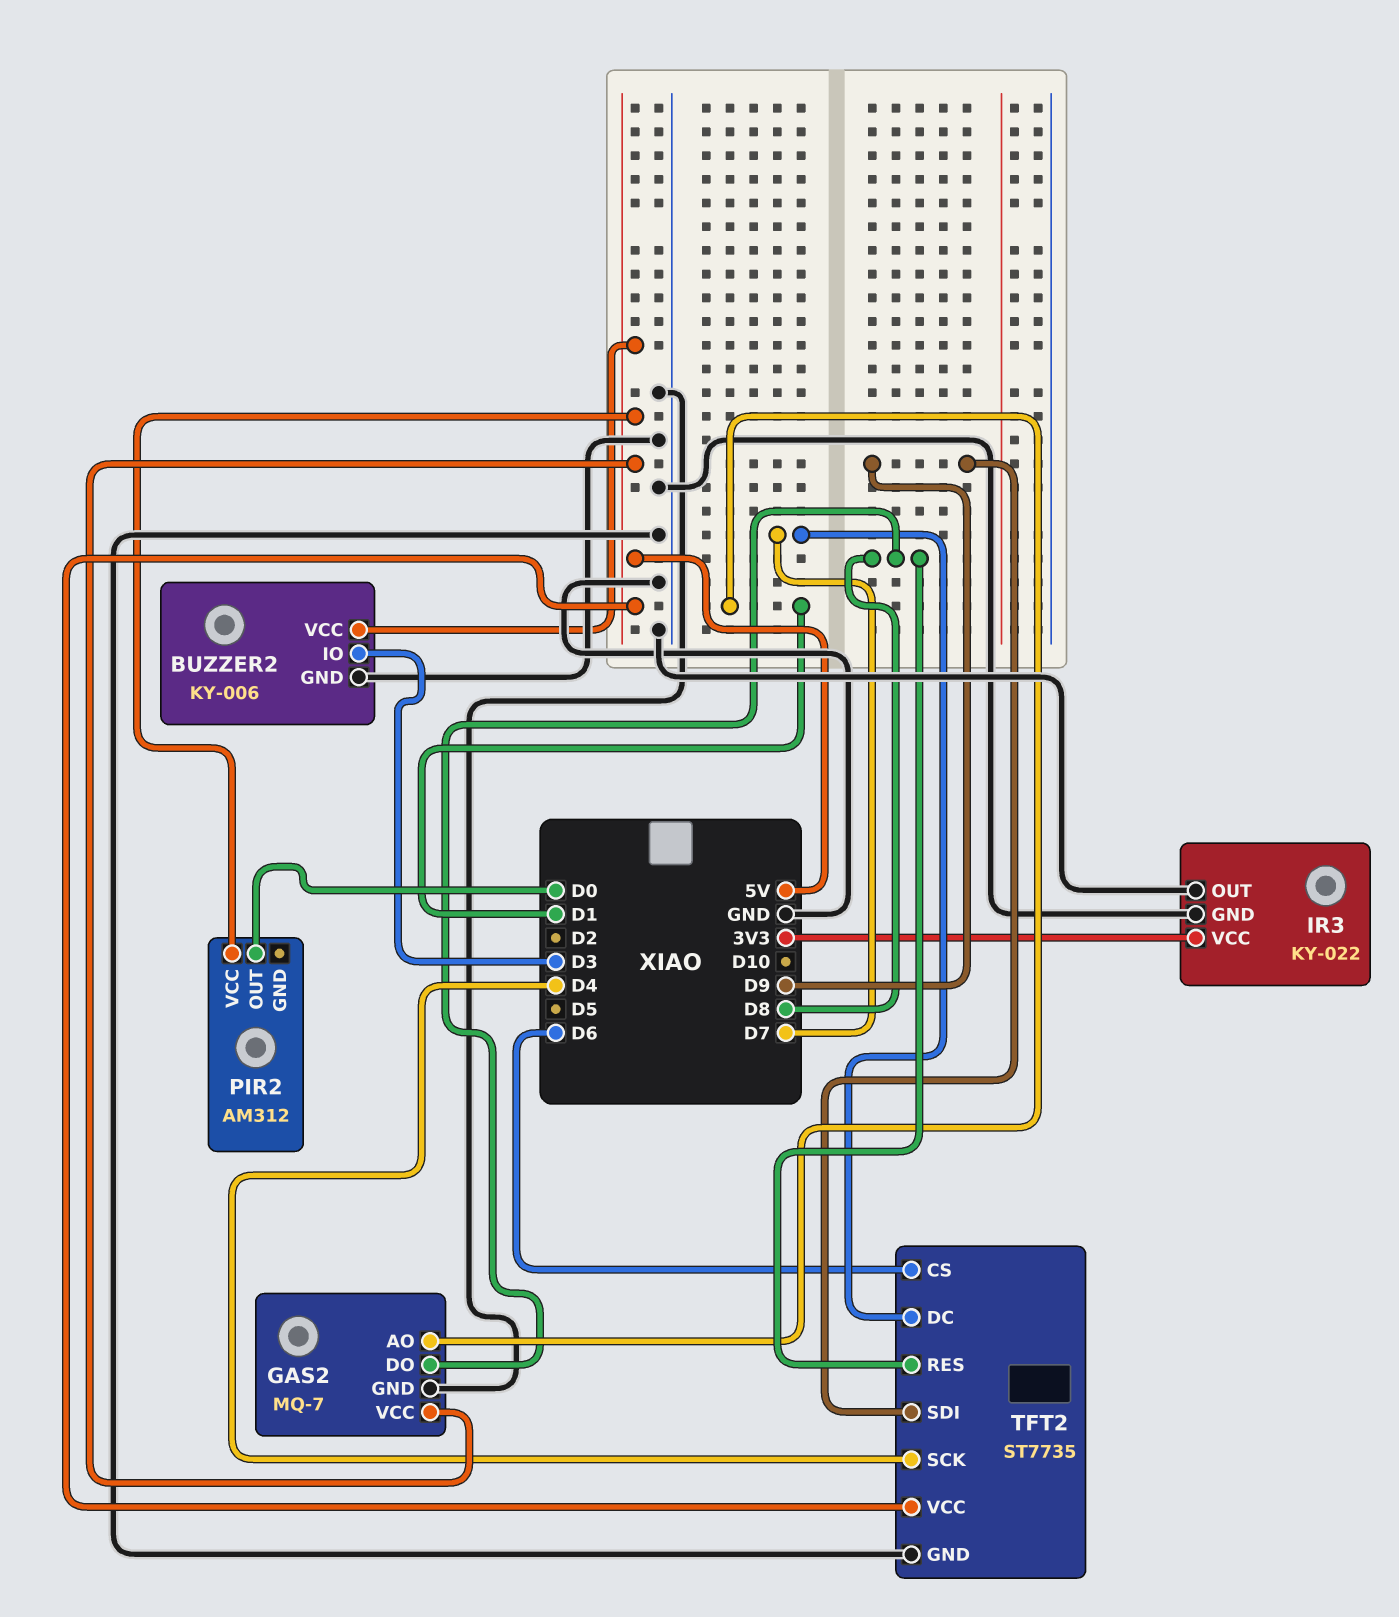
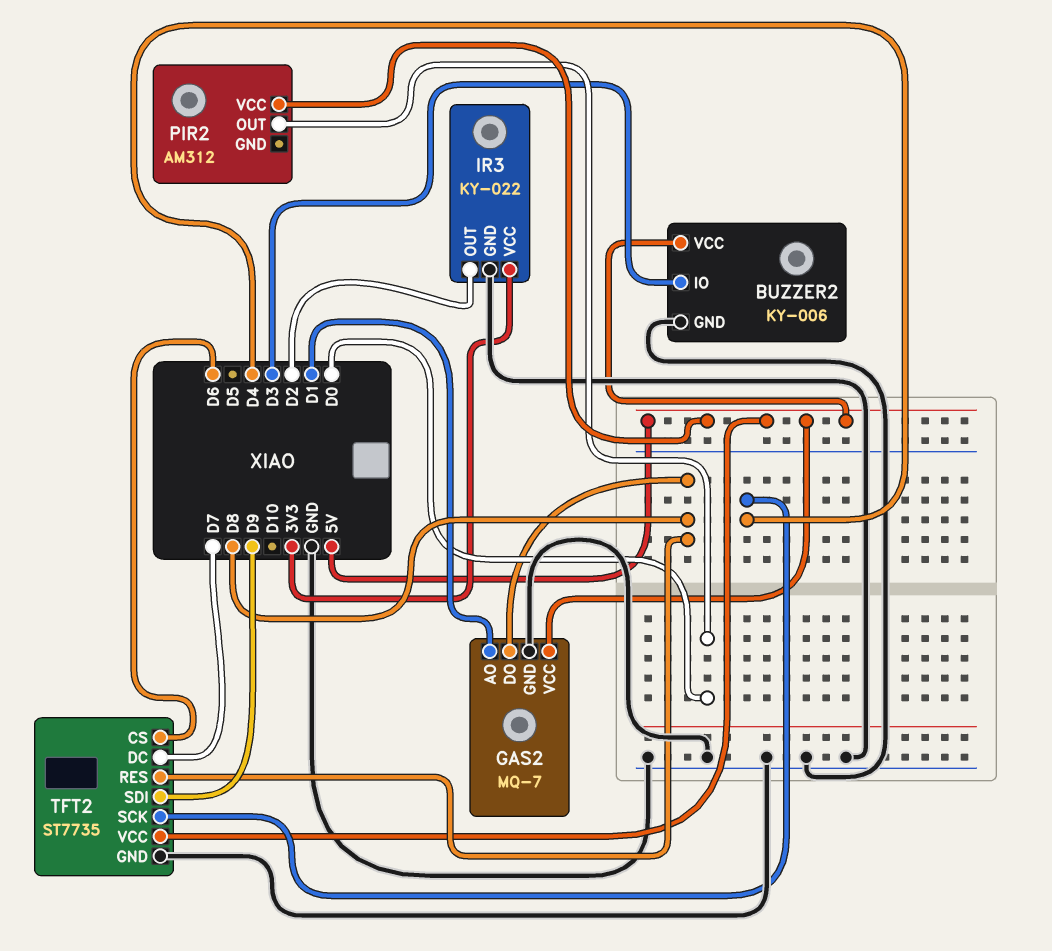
IR3 pin OUT: GND -> D2

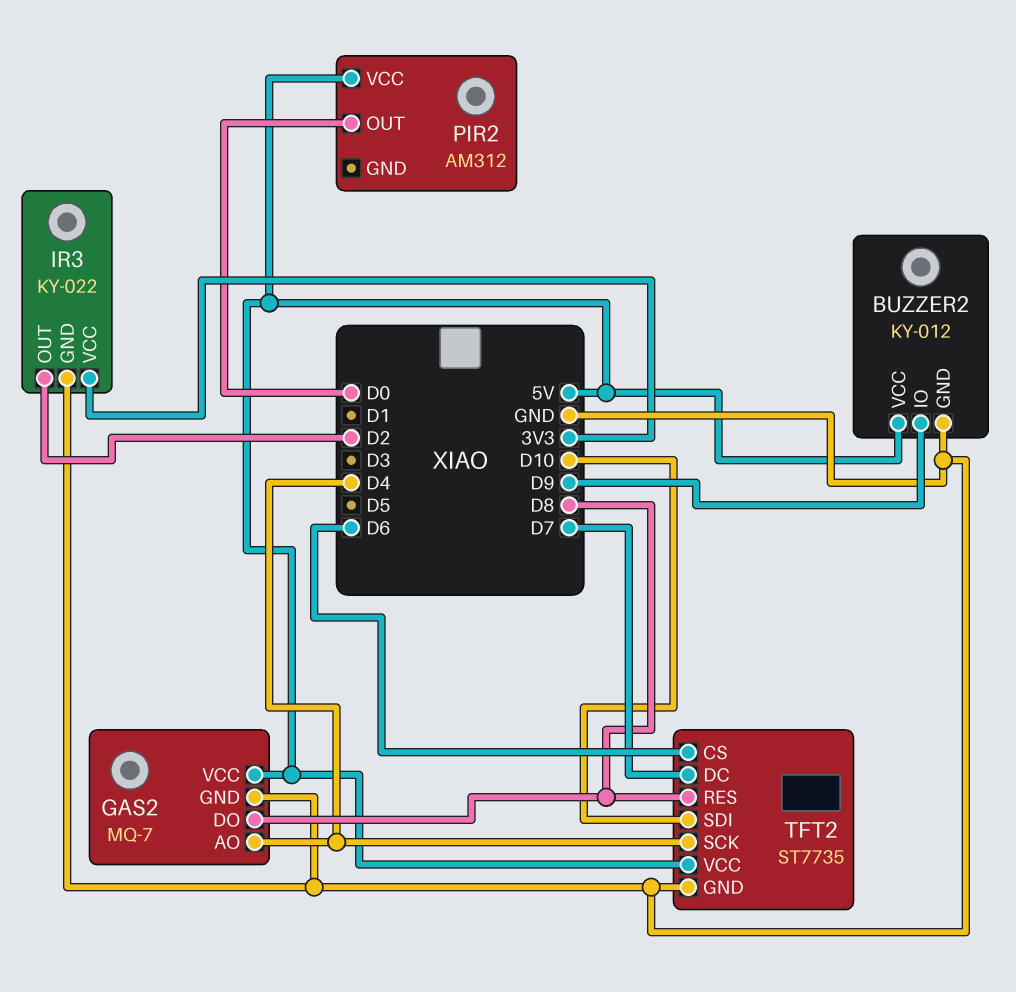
BUZZER2: KY-006 -> KY-012
BUZZER2 pin IO: D3 -> D9
GAS2 pin AO: D1 -> D4
TFT2 pin SDI: D9 -> D10

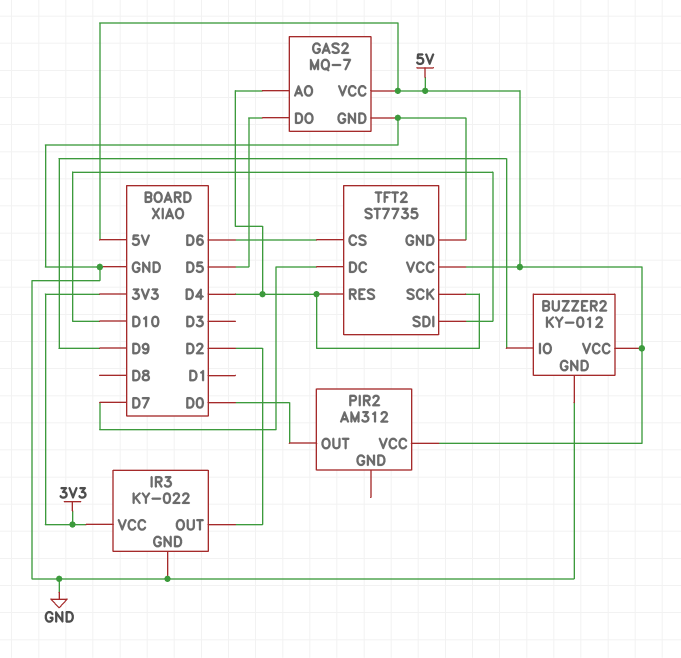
GAS2 pin DO: D8 -> D5
TFT2 pin RES: D8 -> D4

